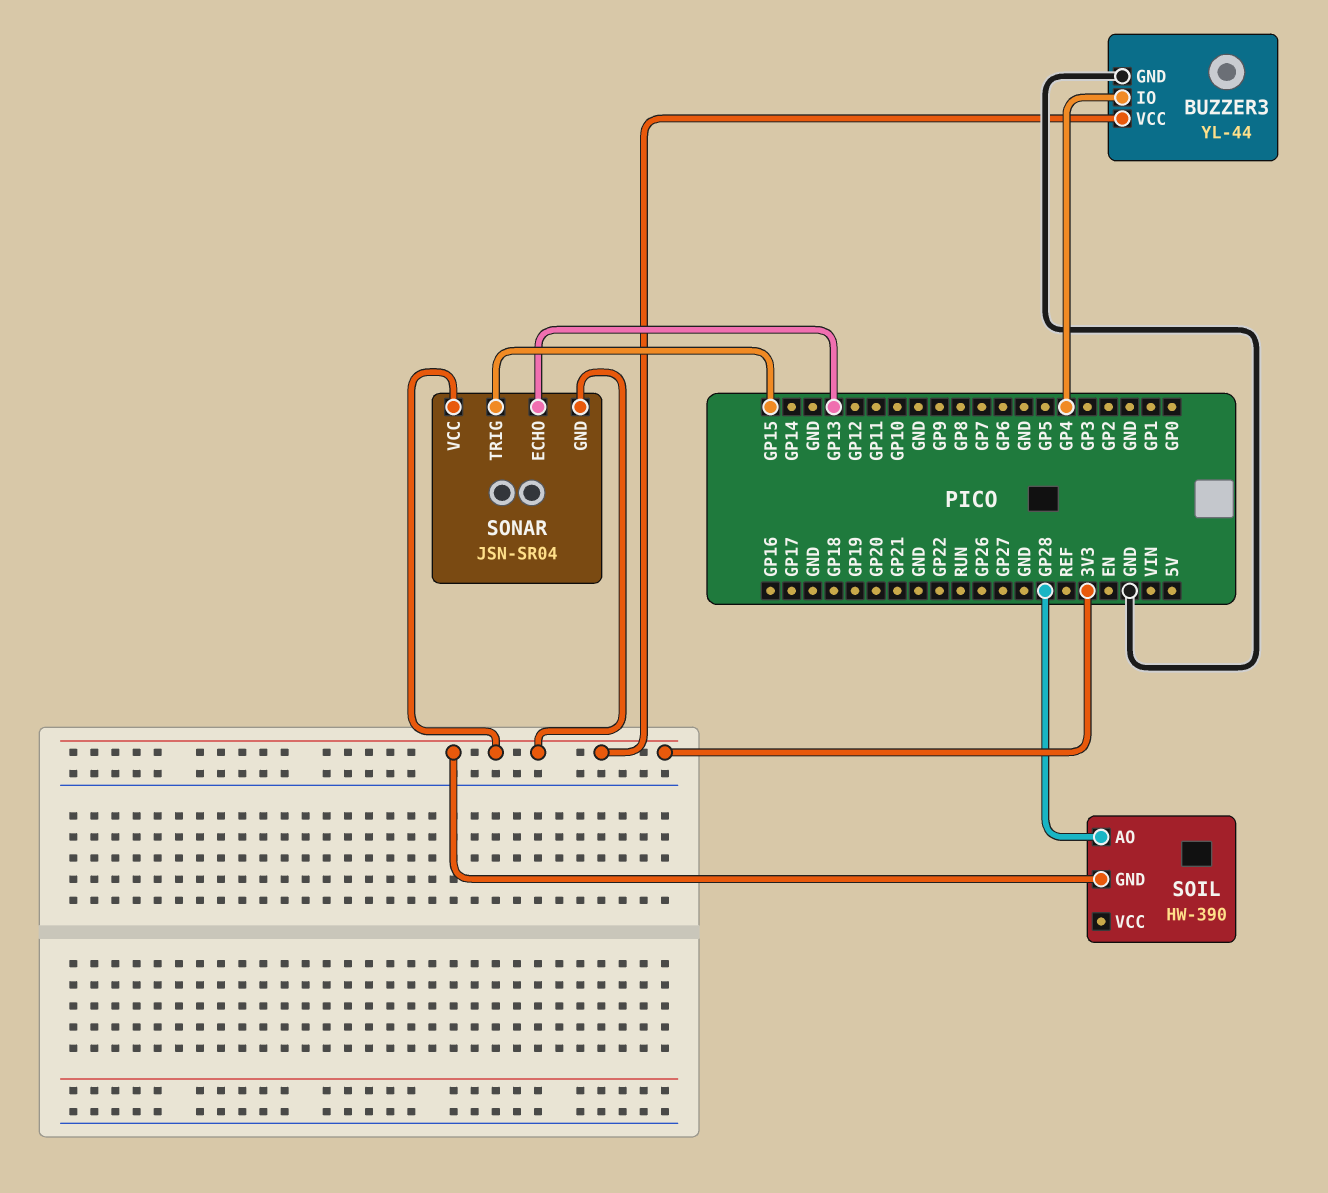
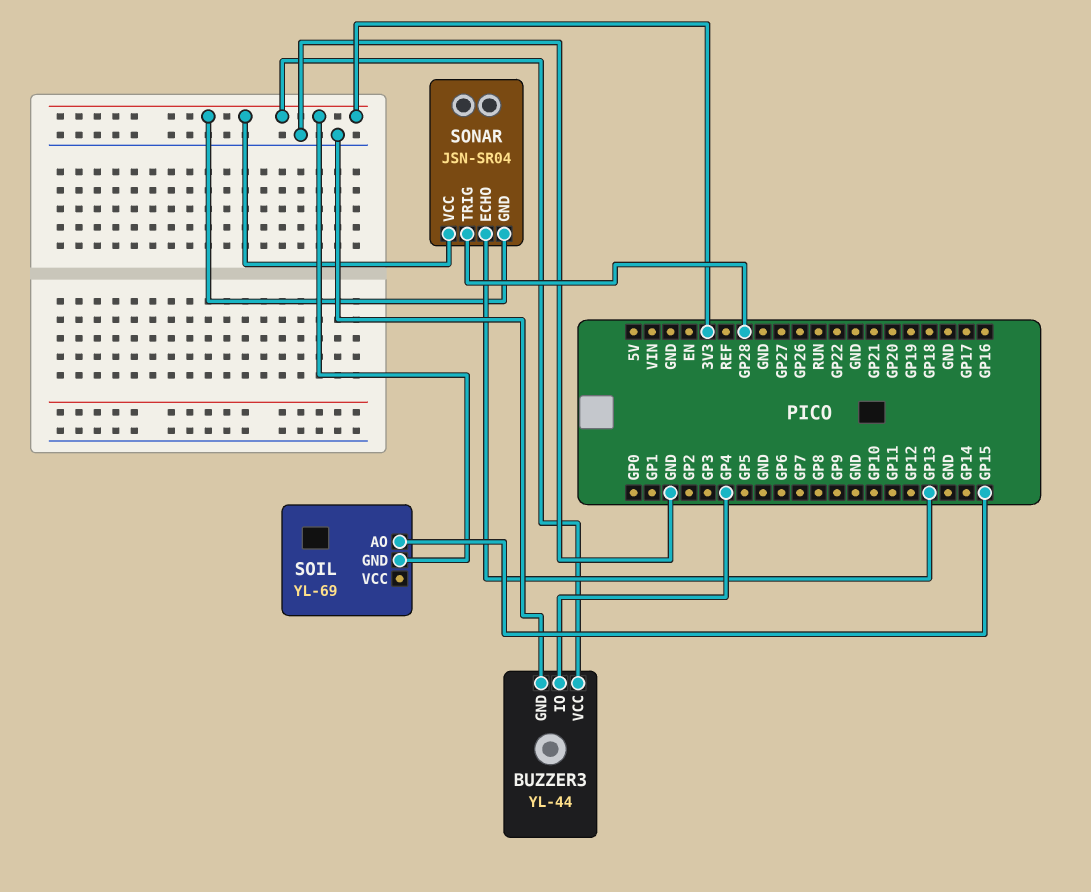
SOIL: HW-390 -> YL-69
SOIL pin AO: GP28 -> GP15
SONAR pin TRIG: GP15 -> GP28

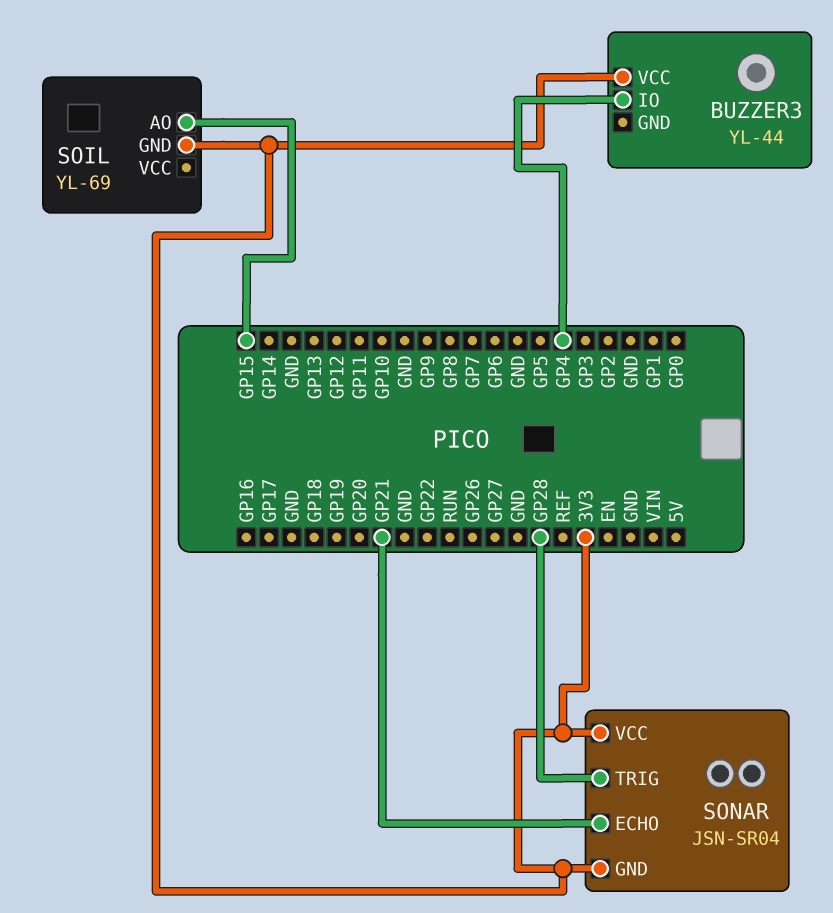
BUZZER3 pin GND: GND -> none
SONAR pin ECHO: GP13 -> GP21

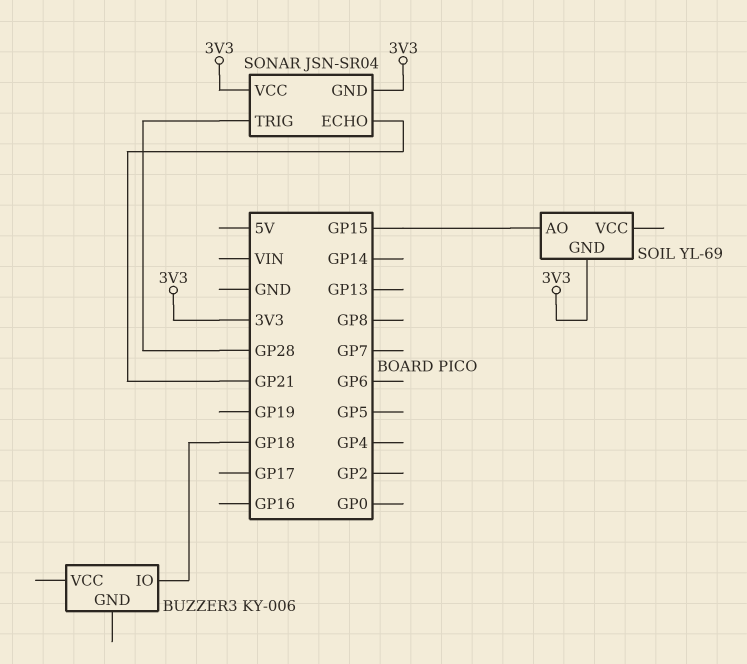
BUZZER3: YL-44 -> KY-006
BUZZER3 pin IO: GP4 -> GP18
BUZZER3 pin VCC: 3V3 -> none

